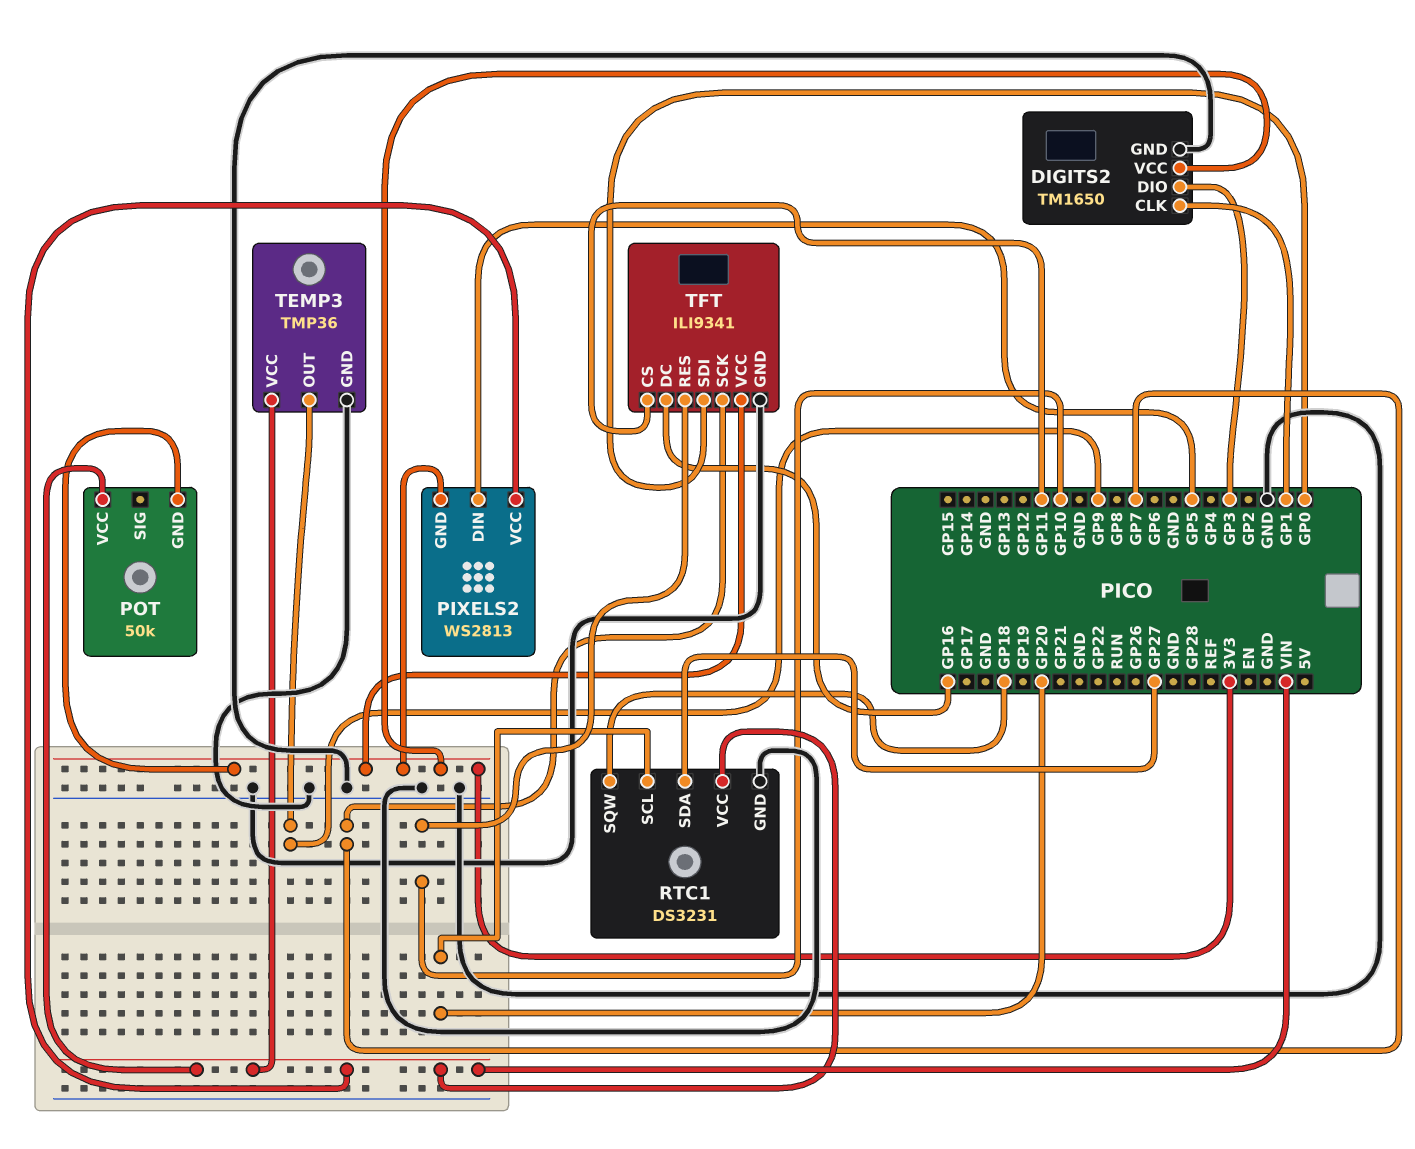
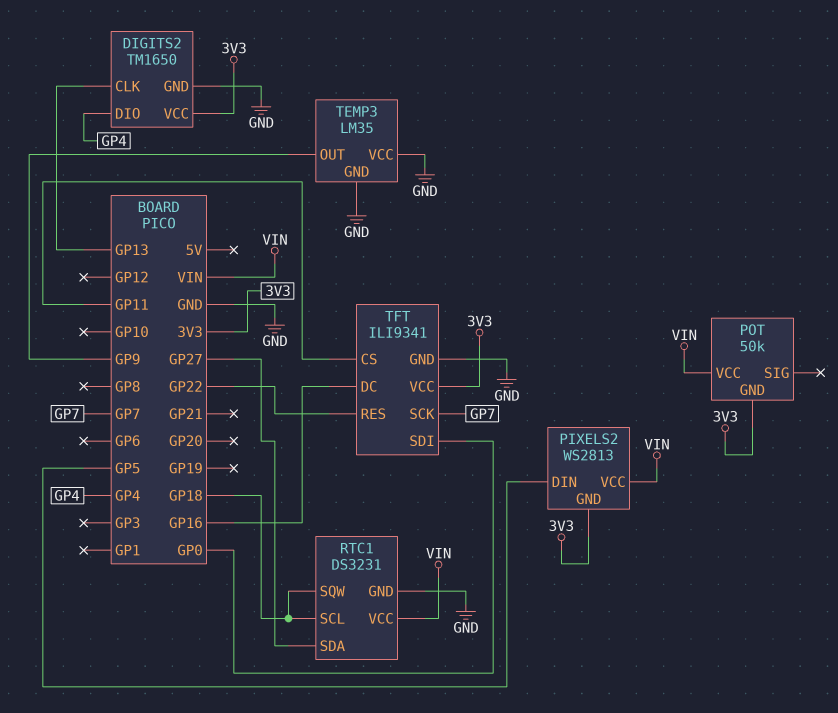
DIGITS2 pin CLK: GP1 -> GP13
DIGITS2 pin DIO: GP3 -> GP4
RTC1 pin SCL: GP20 -> GP18
TEMP3: TMP36 -> LM35
TEMP3 pin VCC: VIN -> GND
TFT pin RES: GP10 -> GP22

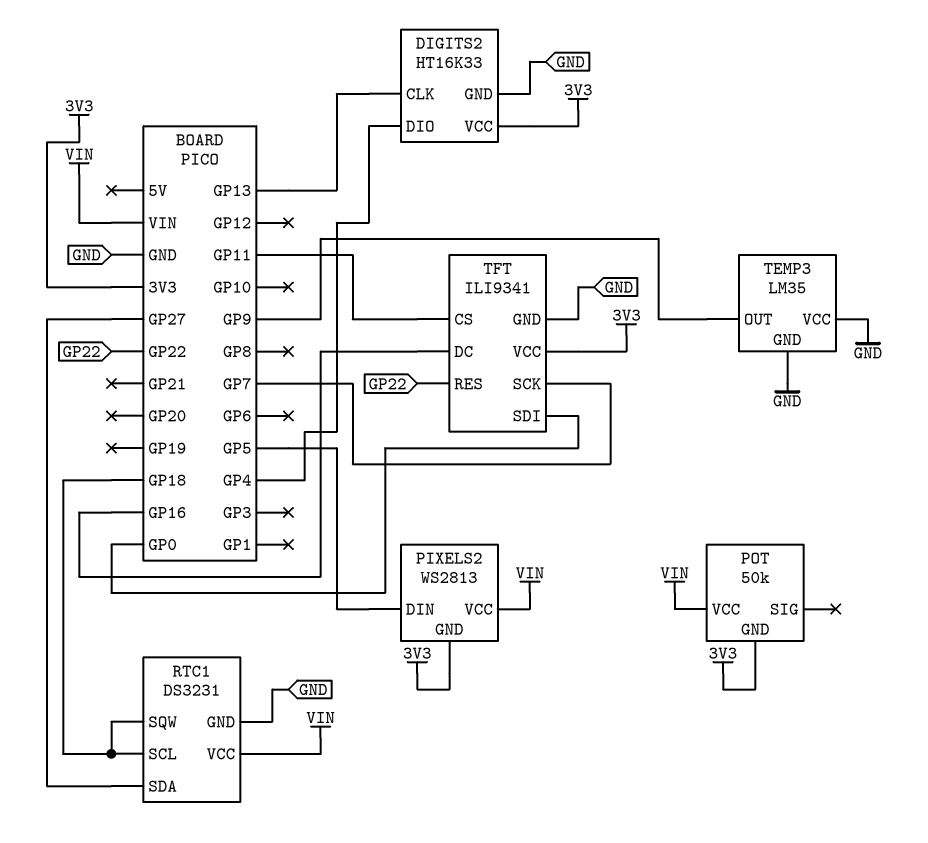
DIGITS2: TM1650 -> HT16K33

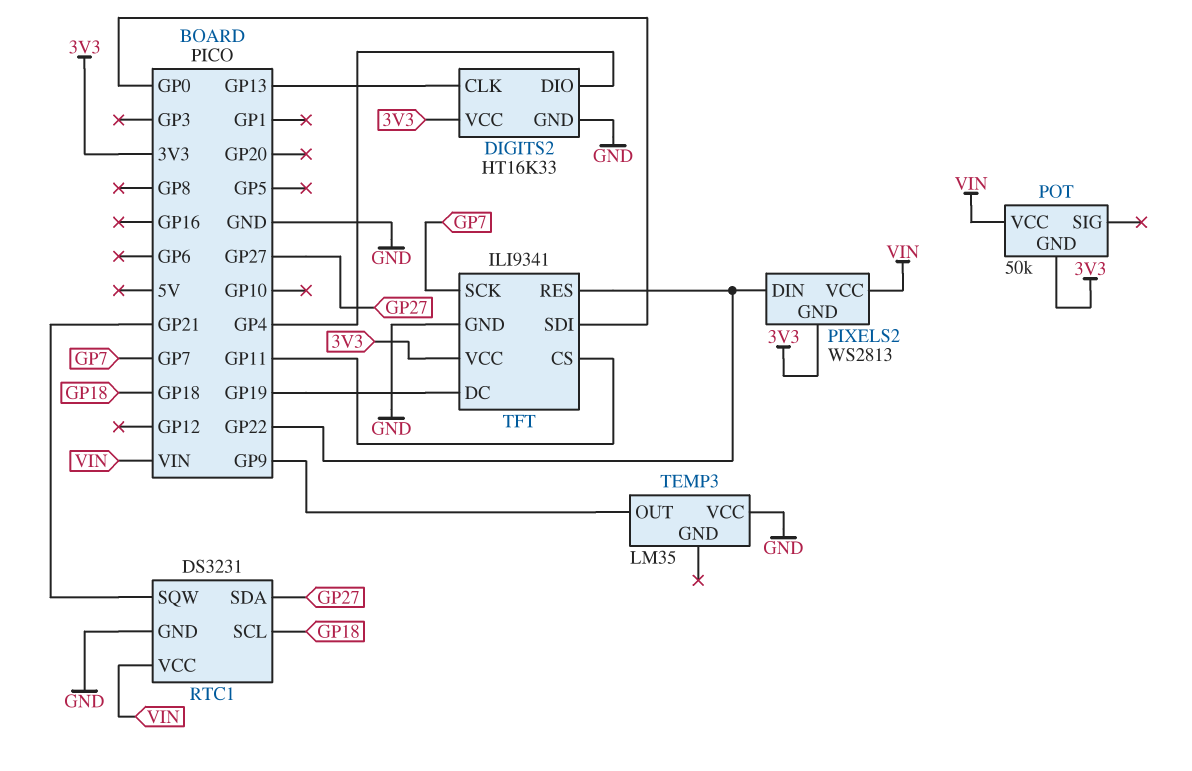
PIXELS2 pin DIN: GP5 -> GP22
RTC1 pin SQW: GP18 -> GP21
TEMP3 pin GND: GND -> none
TFT pin DC: GP16 -> GP19

